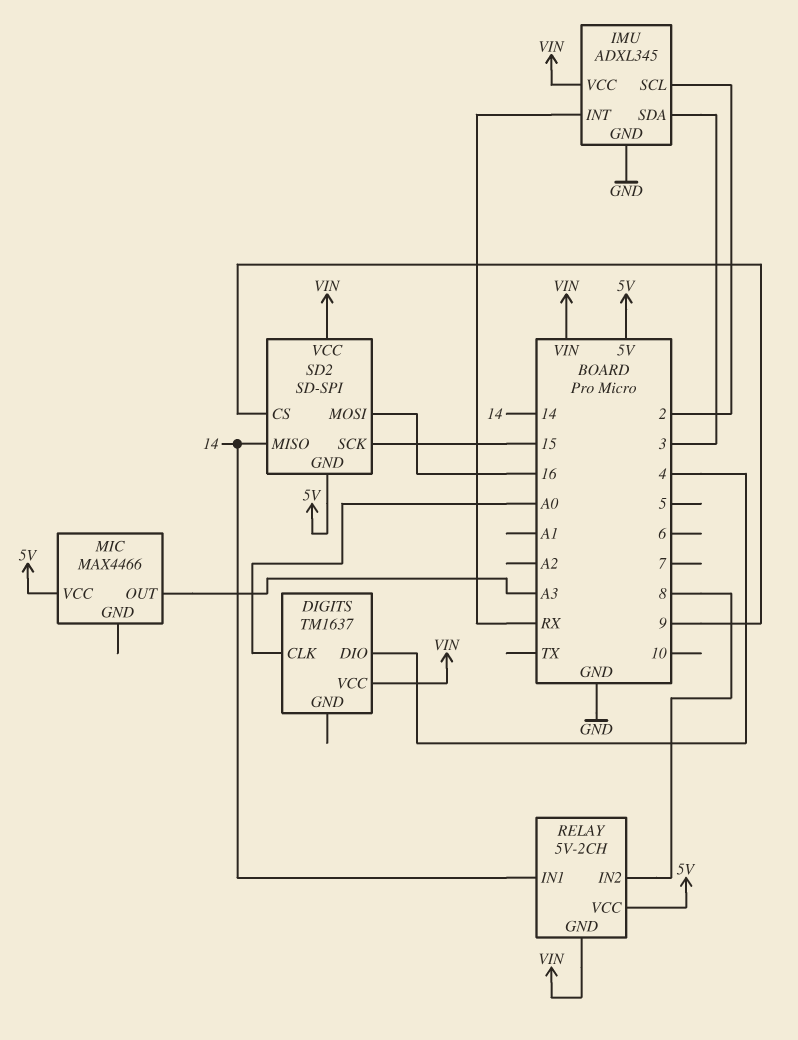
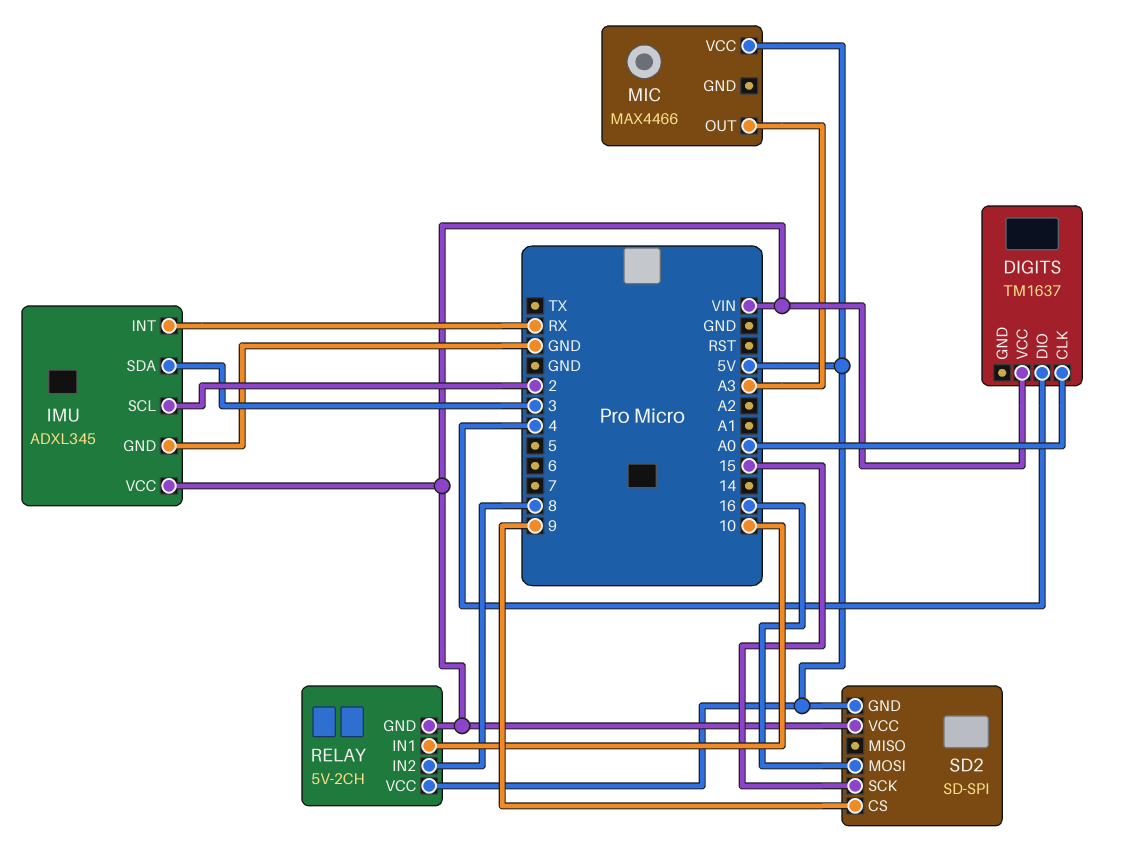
RELAY pin IN1: 14 -> 10
SD2 pin MISO: 14 -> none

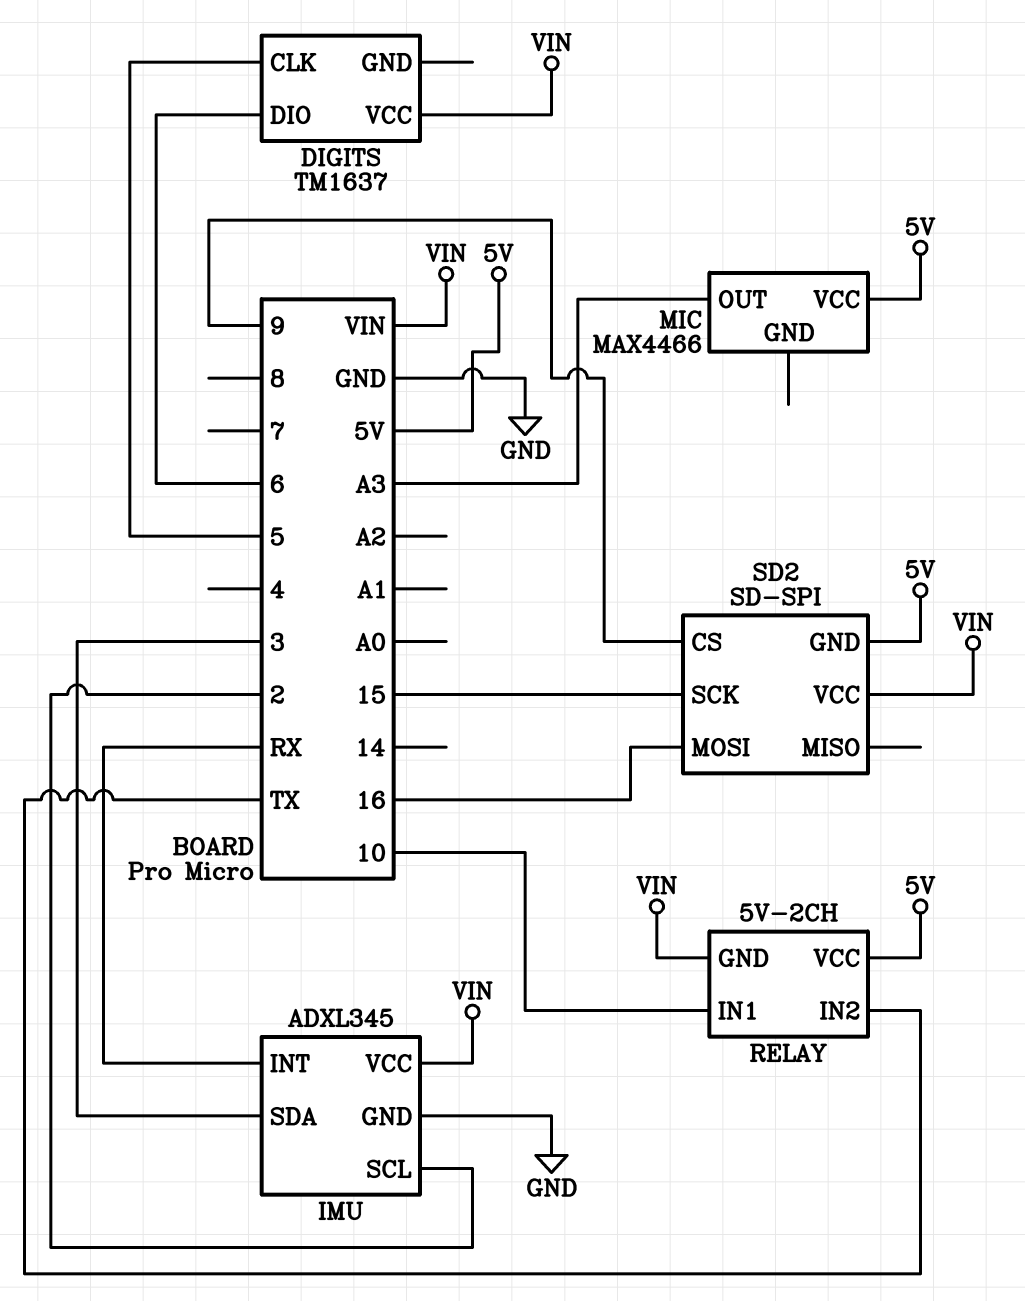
DIGITS pin CLK: A0 -> 5
DIGITS pin DIO: 4 -> 6
RELAY pin IN2: 8 -> TX

